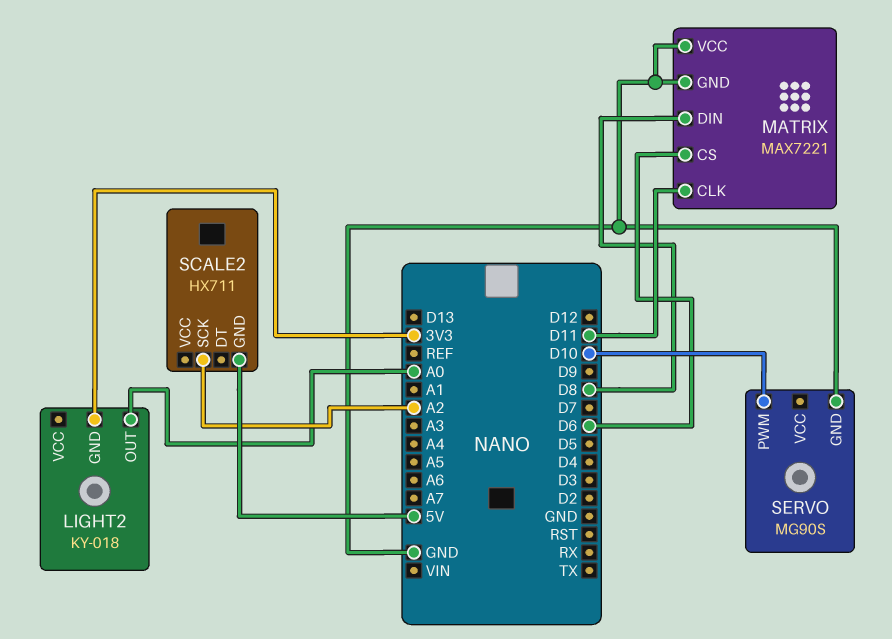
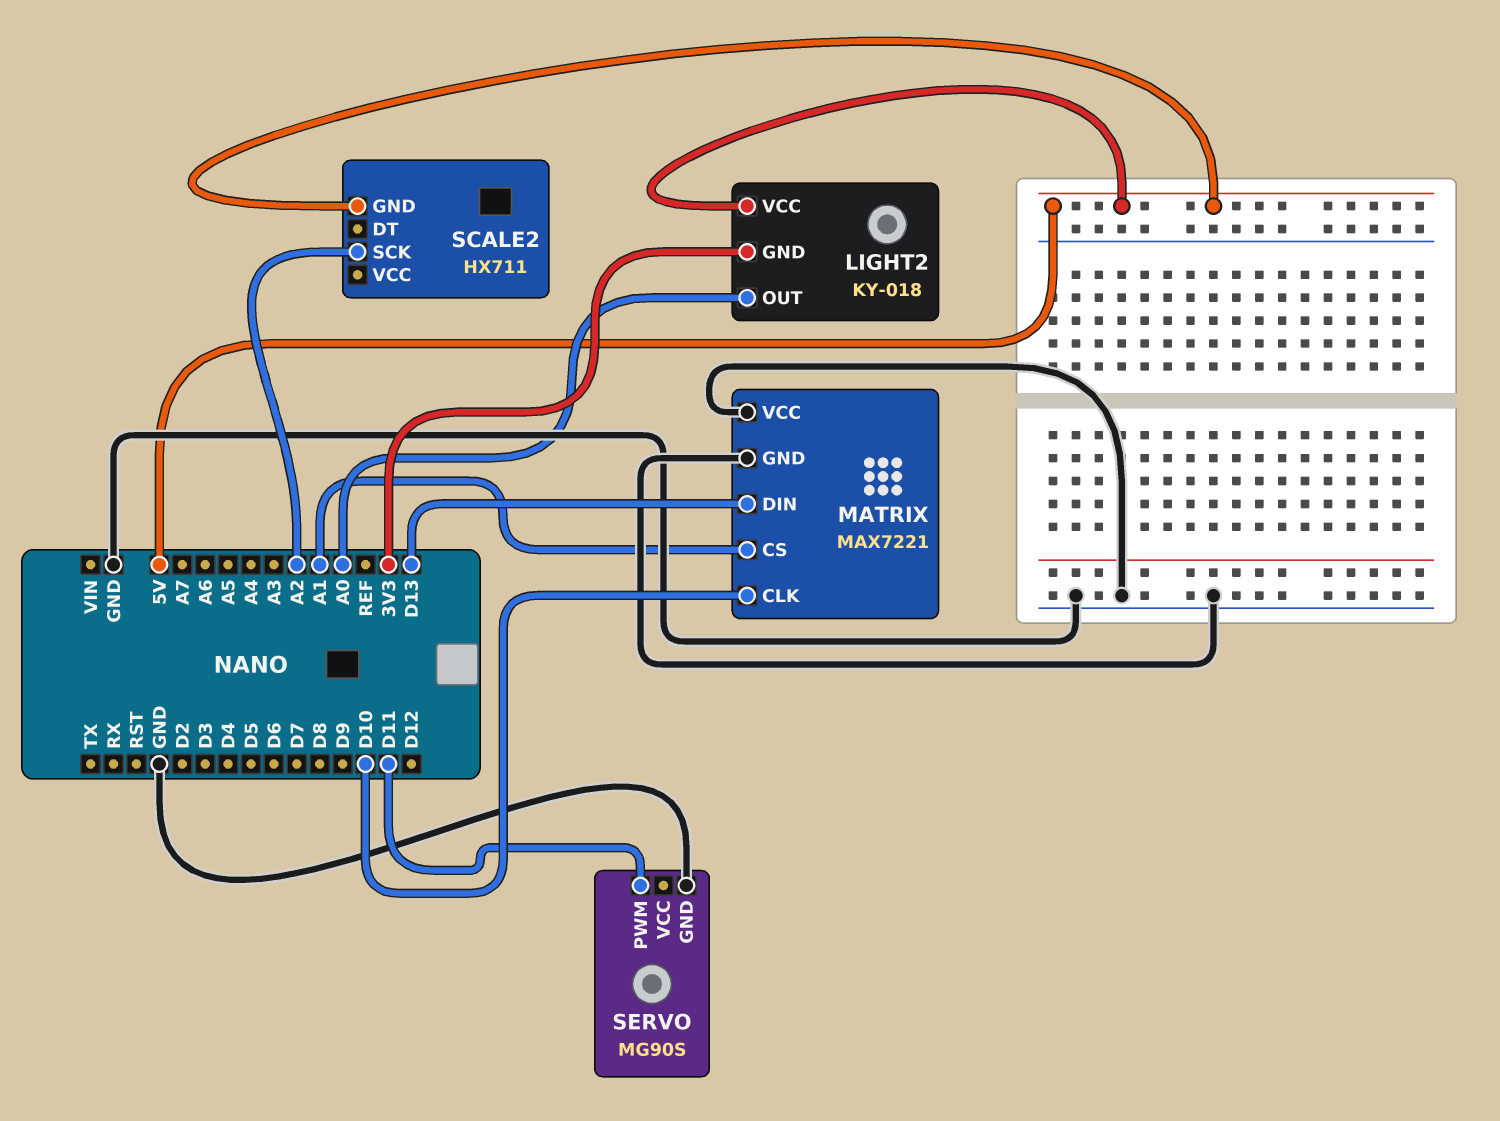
LIGHT2 pin VCC: none -> 5V
MATRIX pin CLK: D11 -> D10
MATRIX pin CS: D6 -> A1
MATRIX pin DIN: D8 -> D13
SERVO pin PWM: D10 -> D11

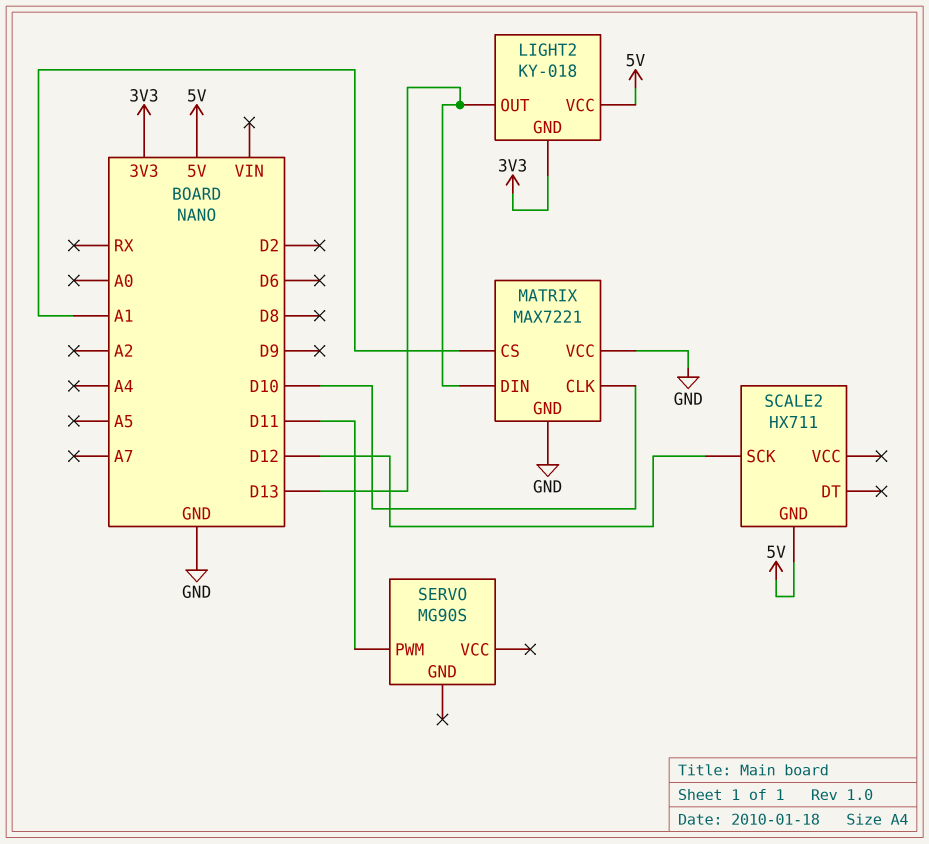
LIGHT2 pin OUT: A0 -> D13
SCALE2 pin SCK: A2 -> D12
SERVO pin GND: GND -> none

